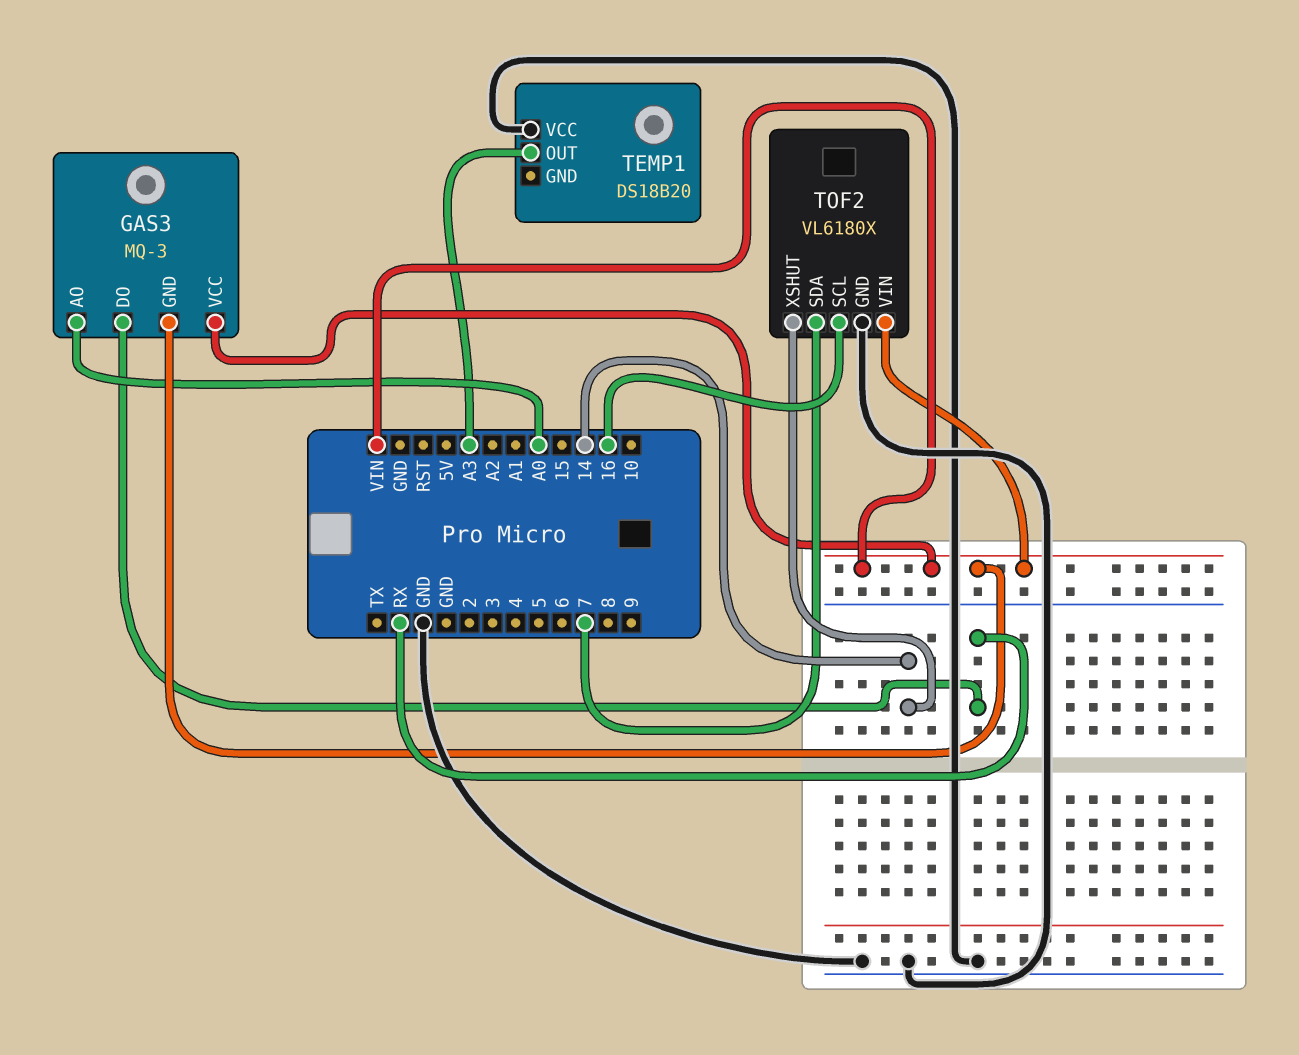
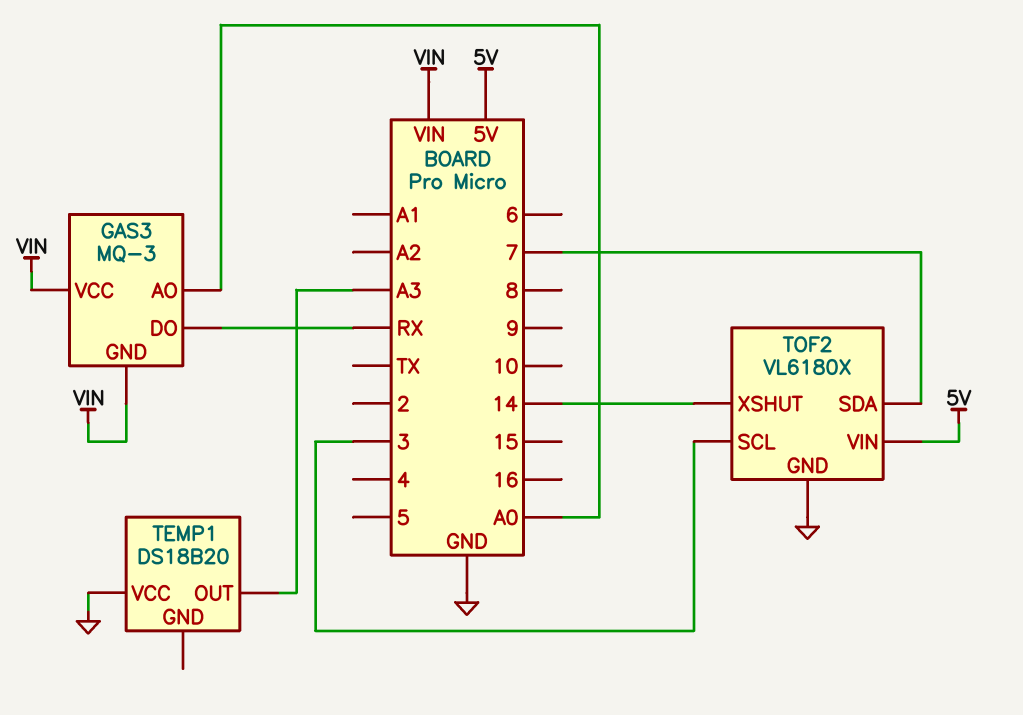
TOF2 pin SCL: 16 -> 3
TOF2 pin VIN: VIN -> 5V

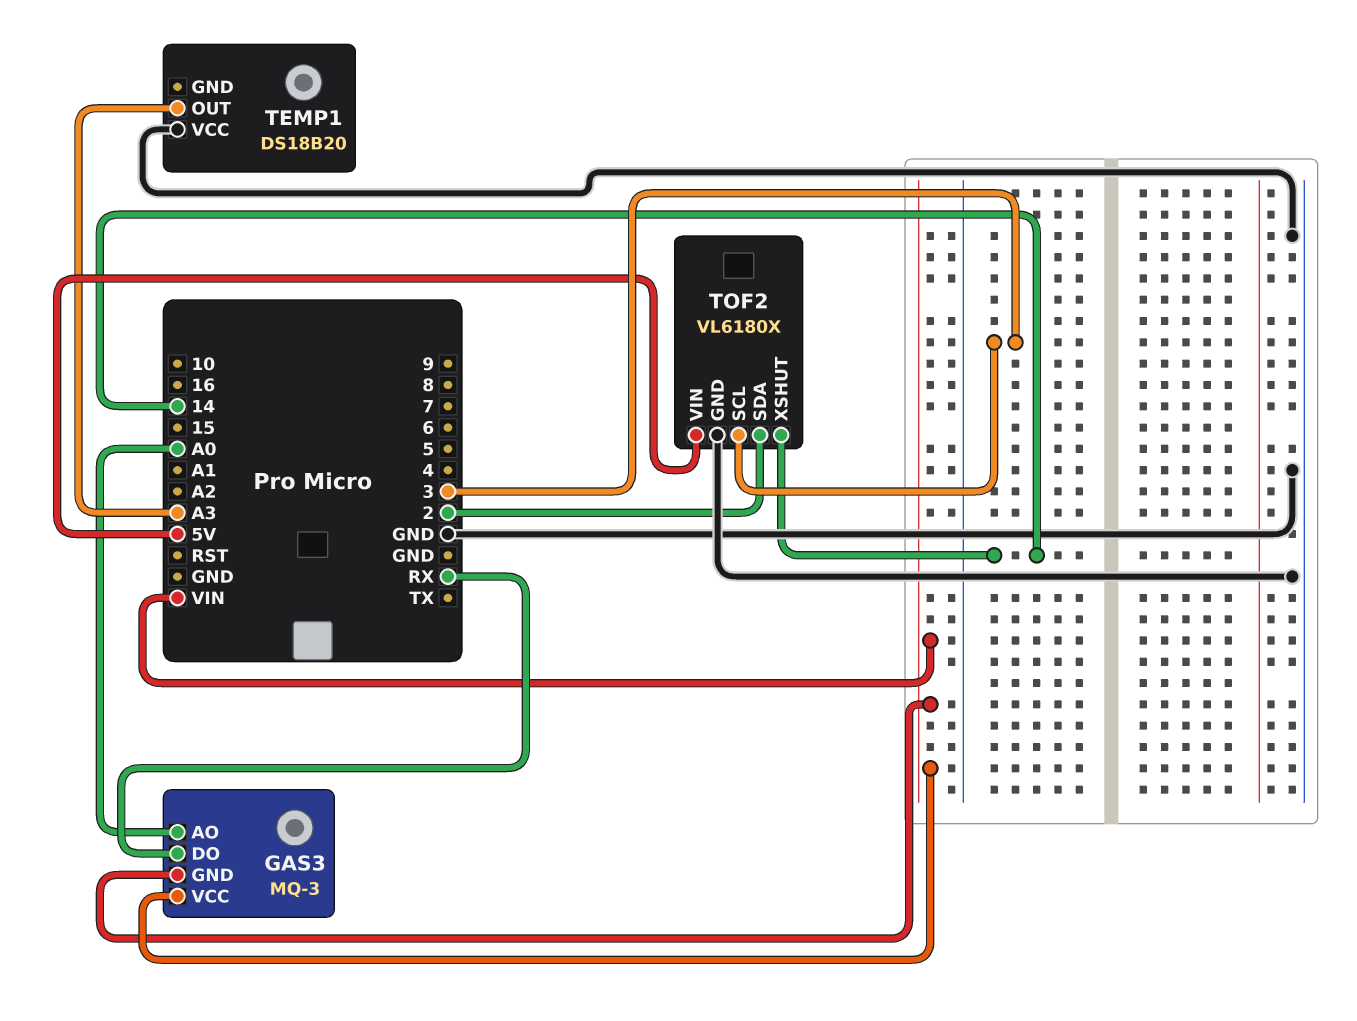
TOF2 pin SDA: 7 -> 2

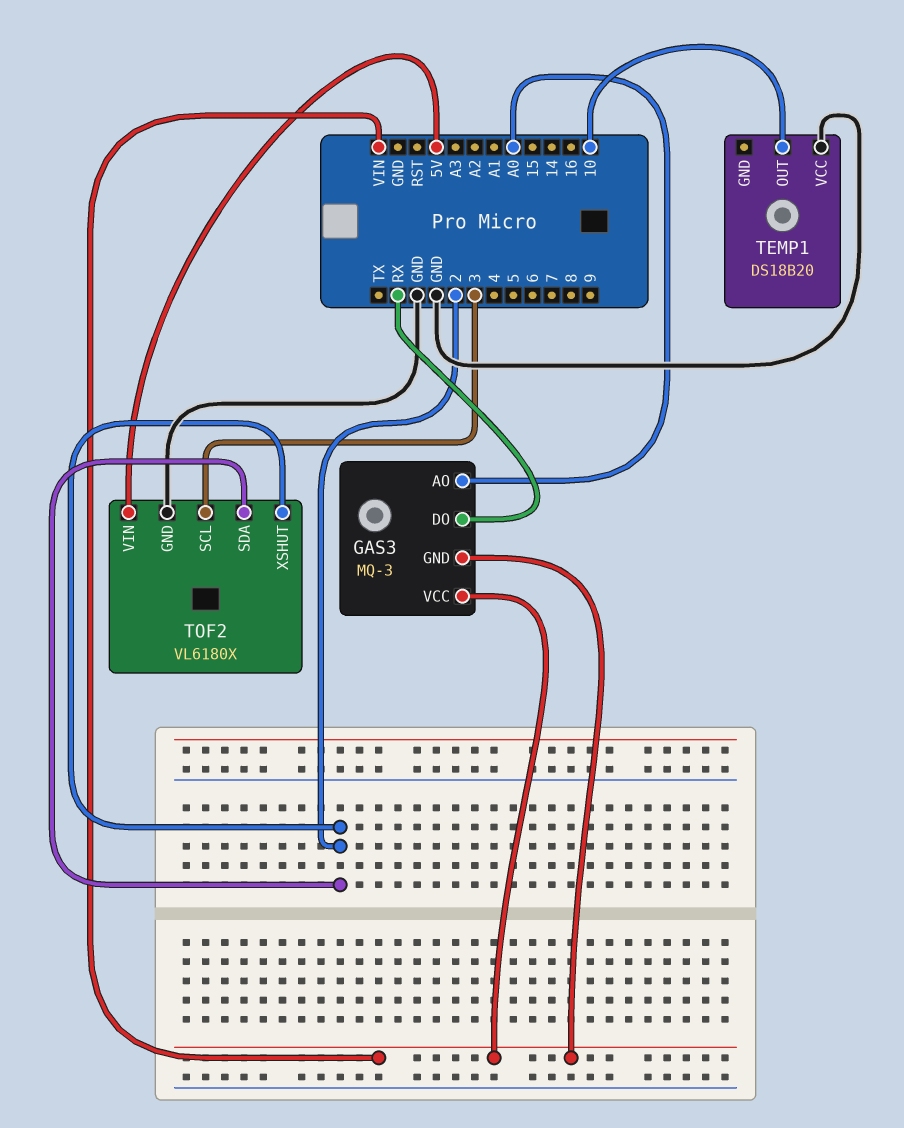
TEMP1 pin OUT: A3 -> 10
TOF2 pin XSHUT: 14 -> 2

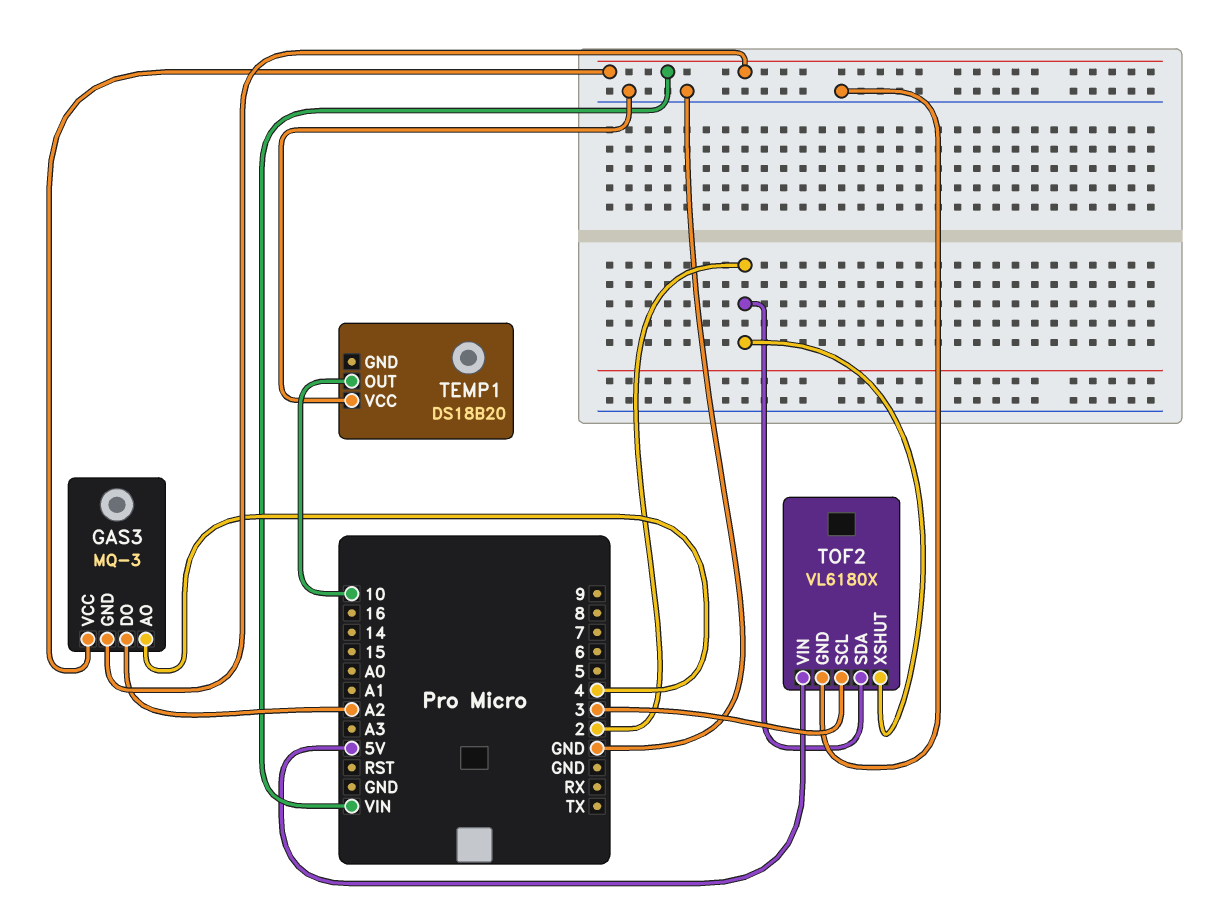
GAS3 pin AO: A0 -> 4
GAS3 pin DO: RX -> A2

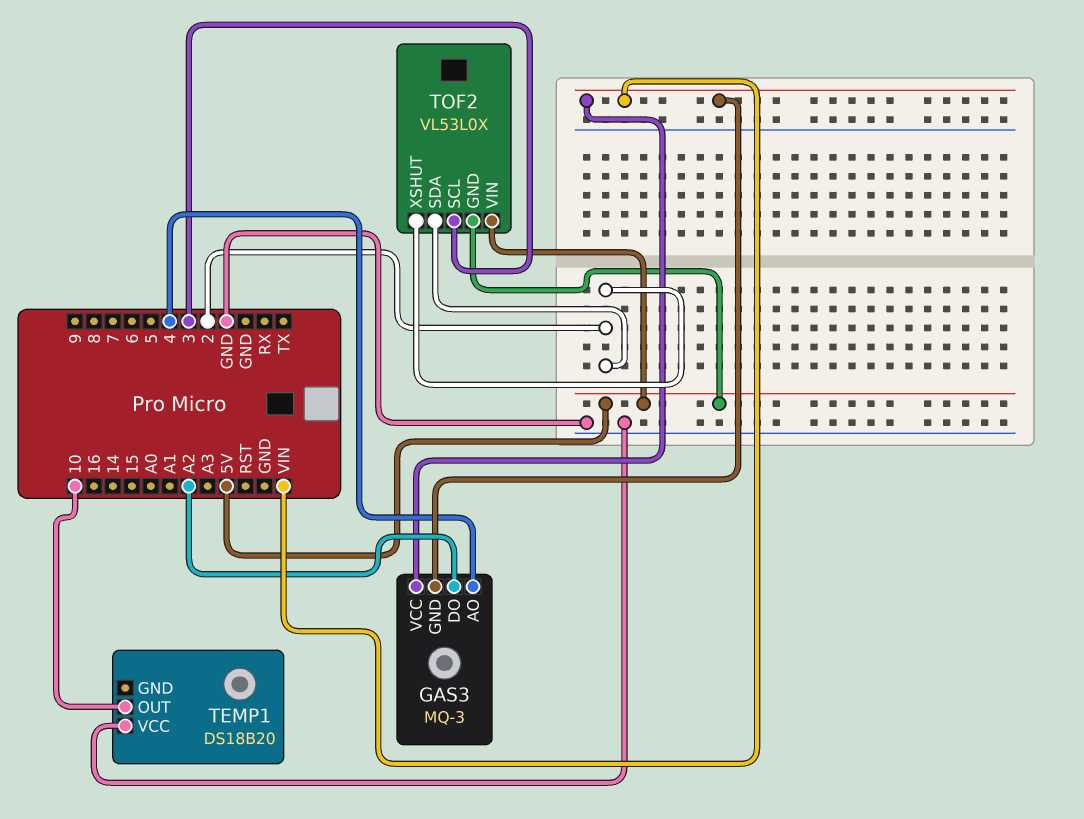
TOF2: VL6180X -> VL53L0X
TOF2 pin GND: GND -> 5V

